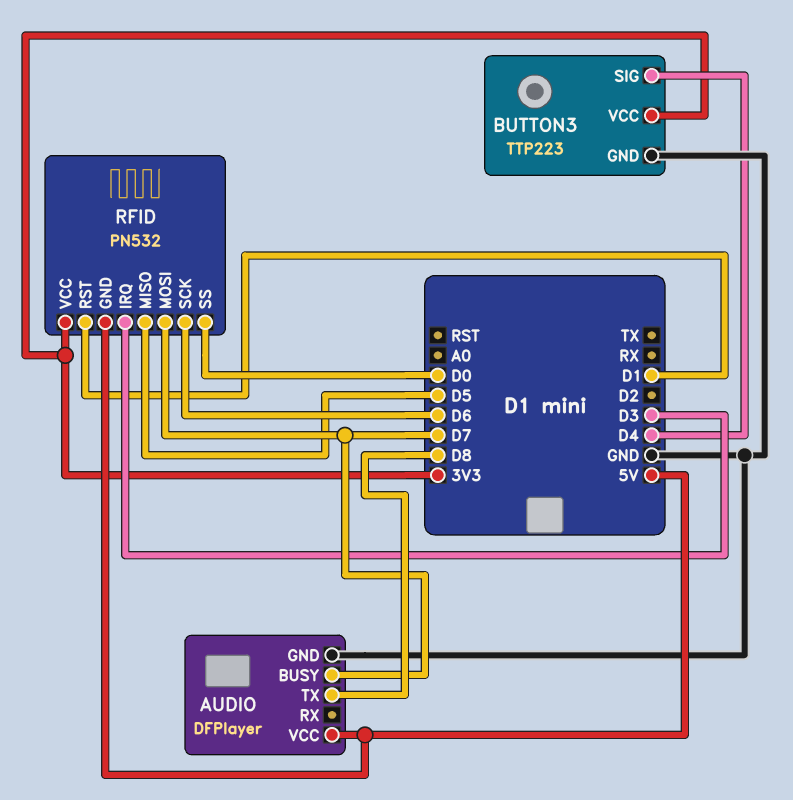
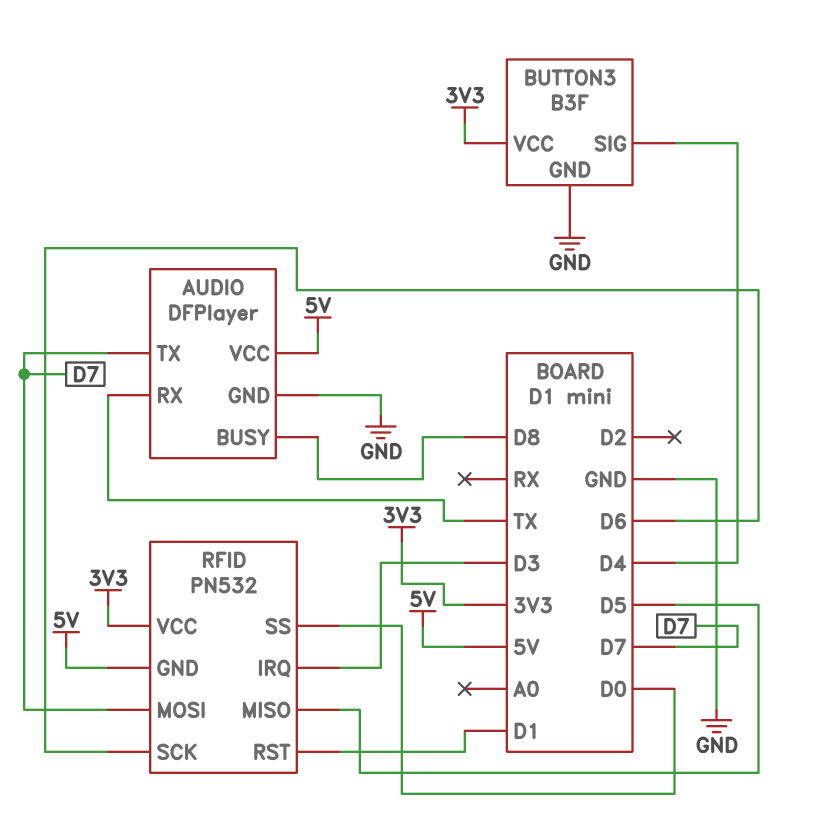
AUDIO pin BUSY: D7 -> D8
AUDIO pin RX: none -> TX
AUDIO pin TX: D8 -> D7
BUTTON3: TTP223 -> B3F

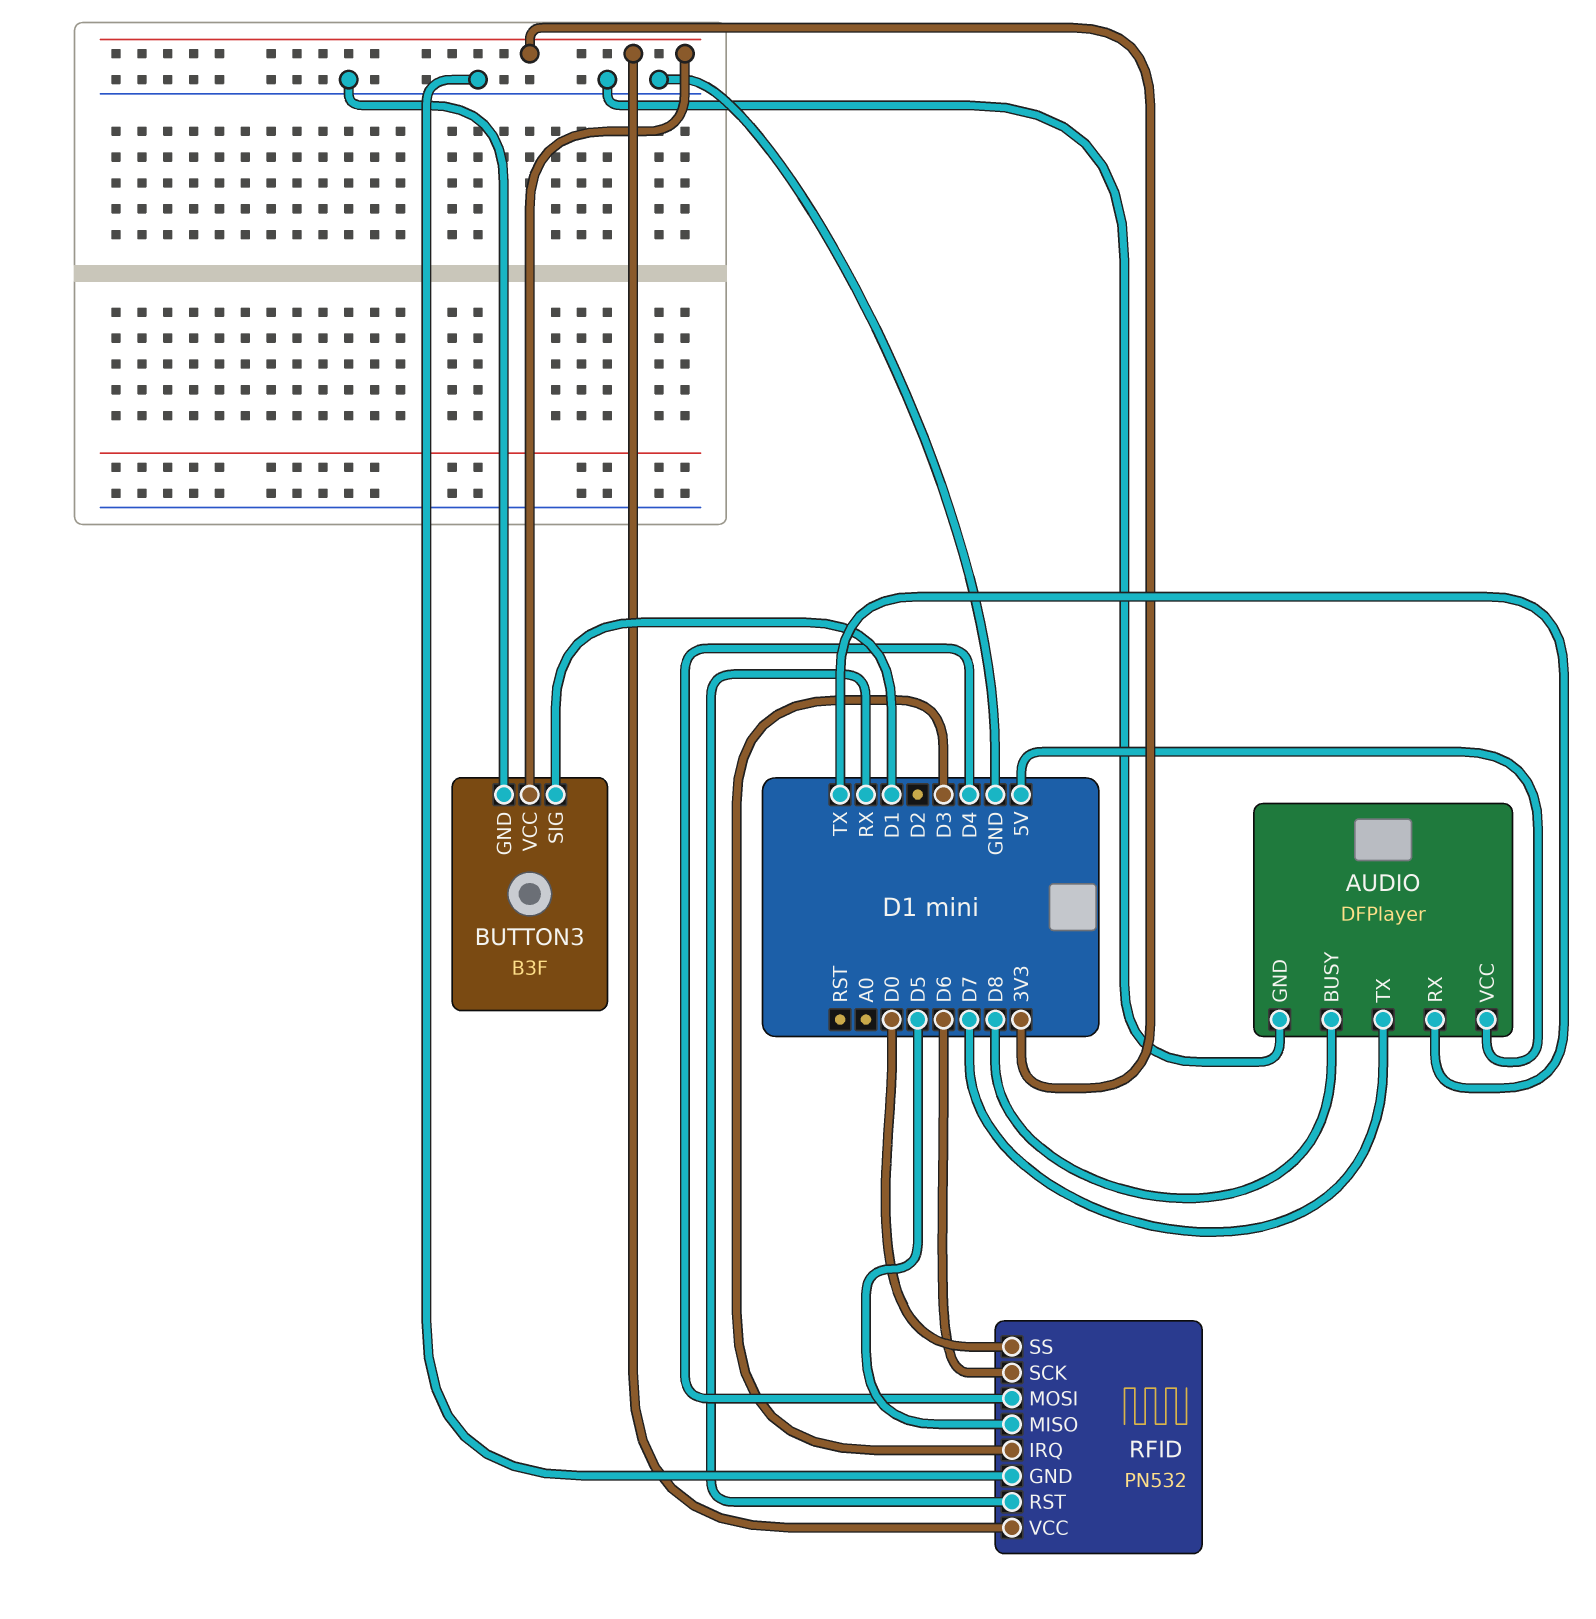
BUTTON3 pin SIG: D4 -> D1
RFID pin GND: 5V -> GND
RFID pin MOSI: D7 -> D4
RFID pin RST: D1 -> RX

